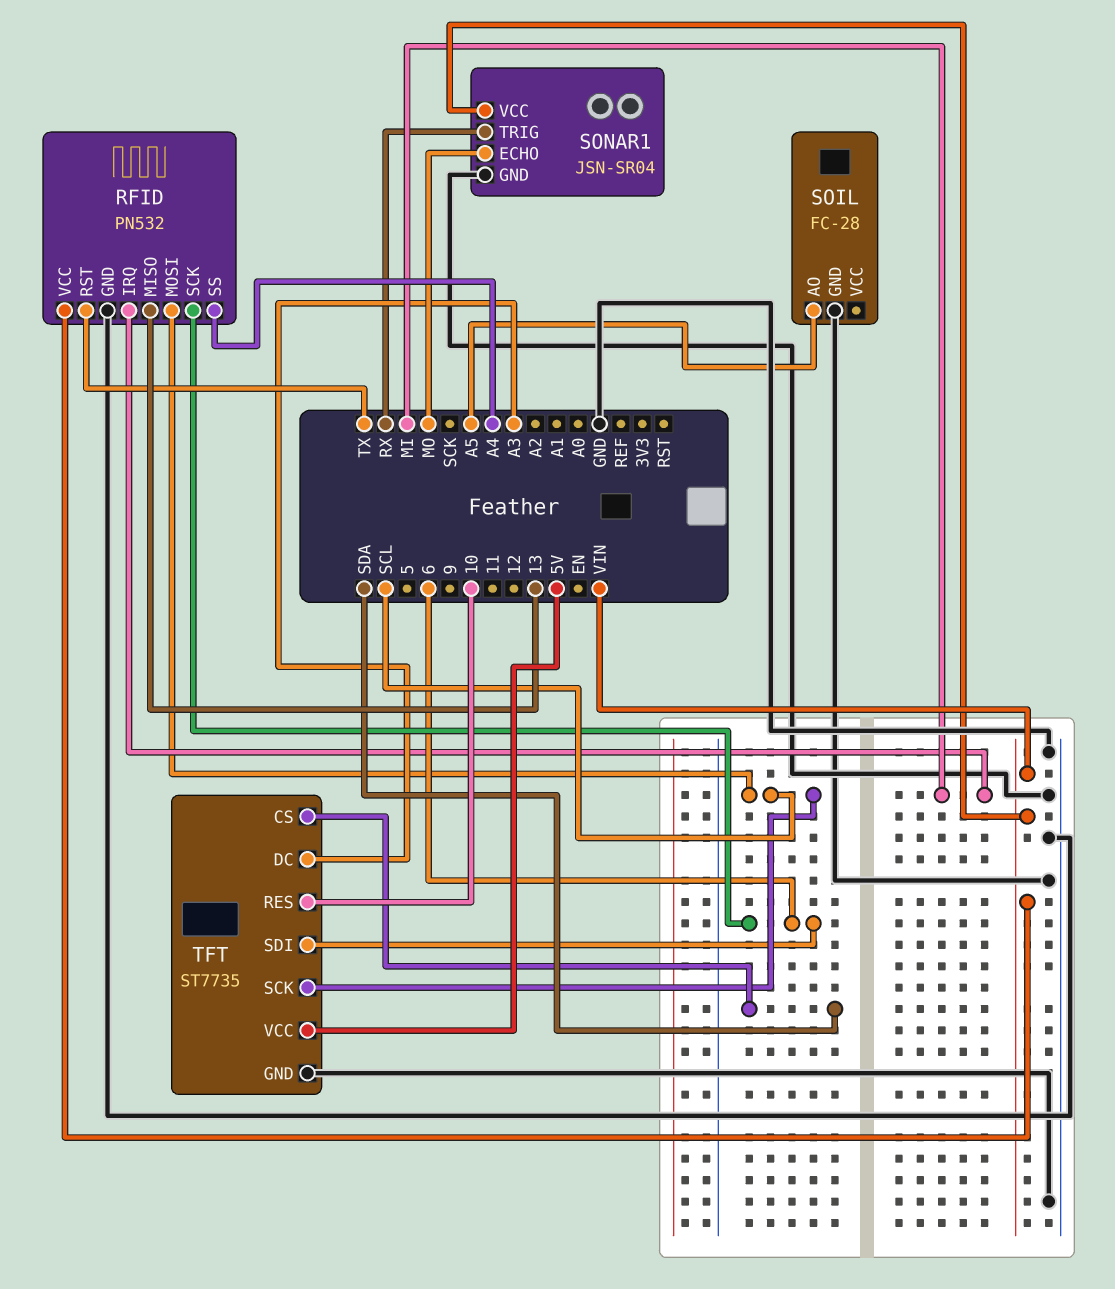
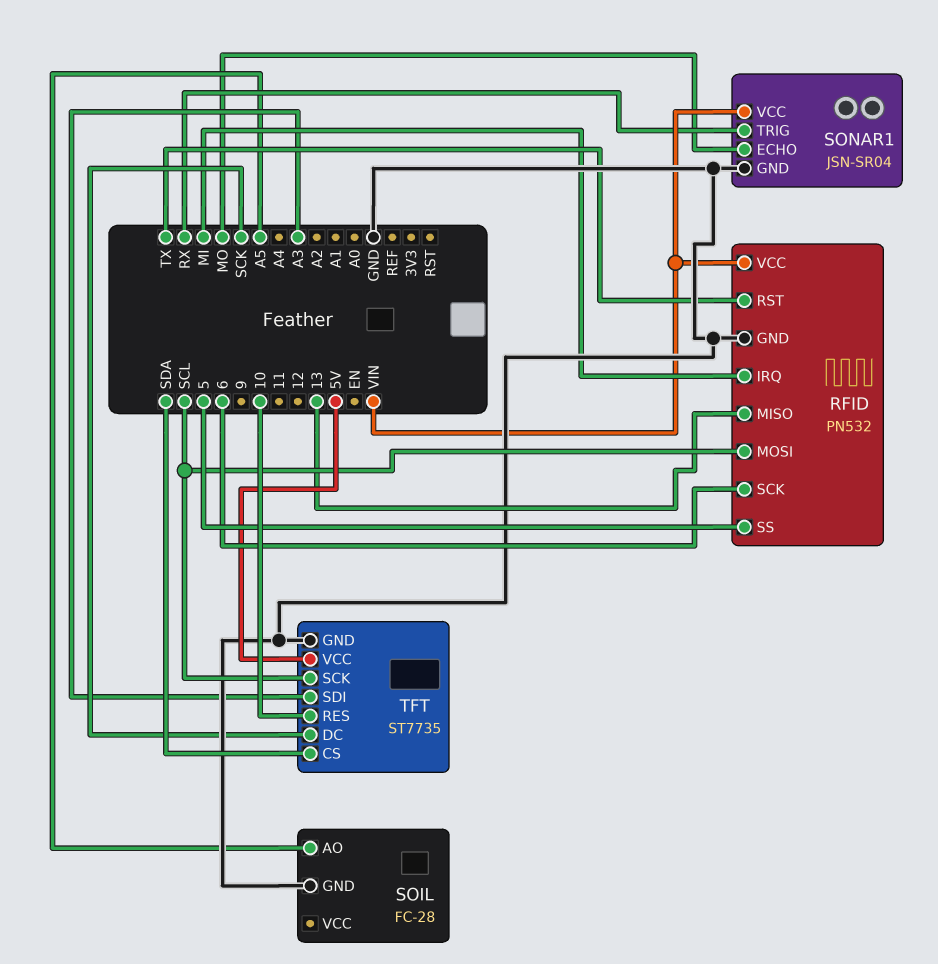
RFID pin SS: A4 -> 5
TFT pin DC: A3 -> SCK
TFT pin SDI: 6 -> A3

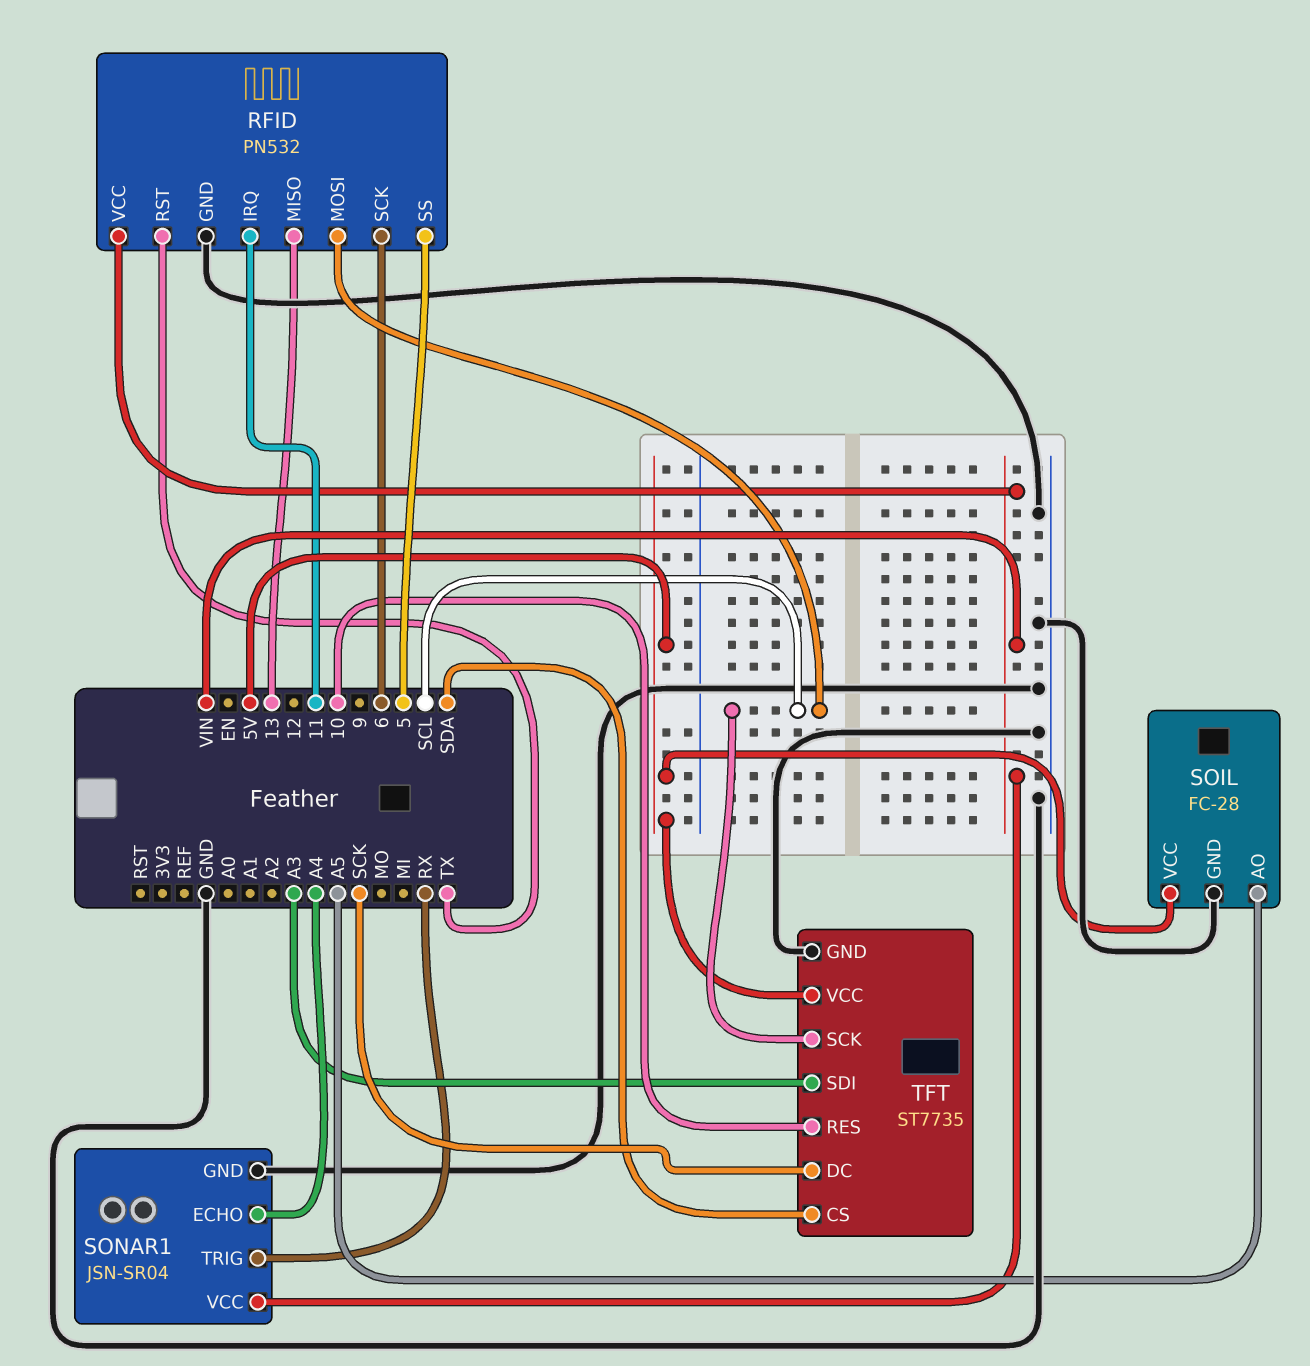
RFID pin IRQ: MI -> 11
SOIL pin VCC: none -> 5V
SONAR1 pin ECHO: MO -> A4

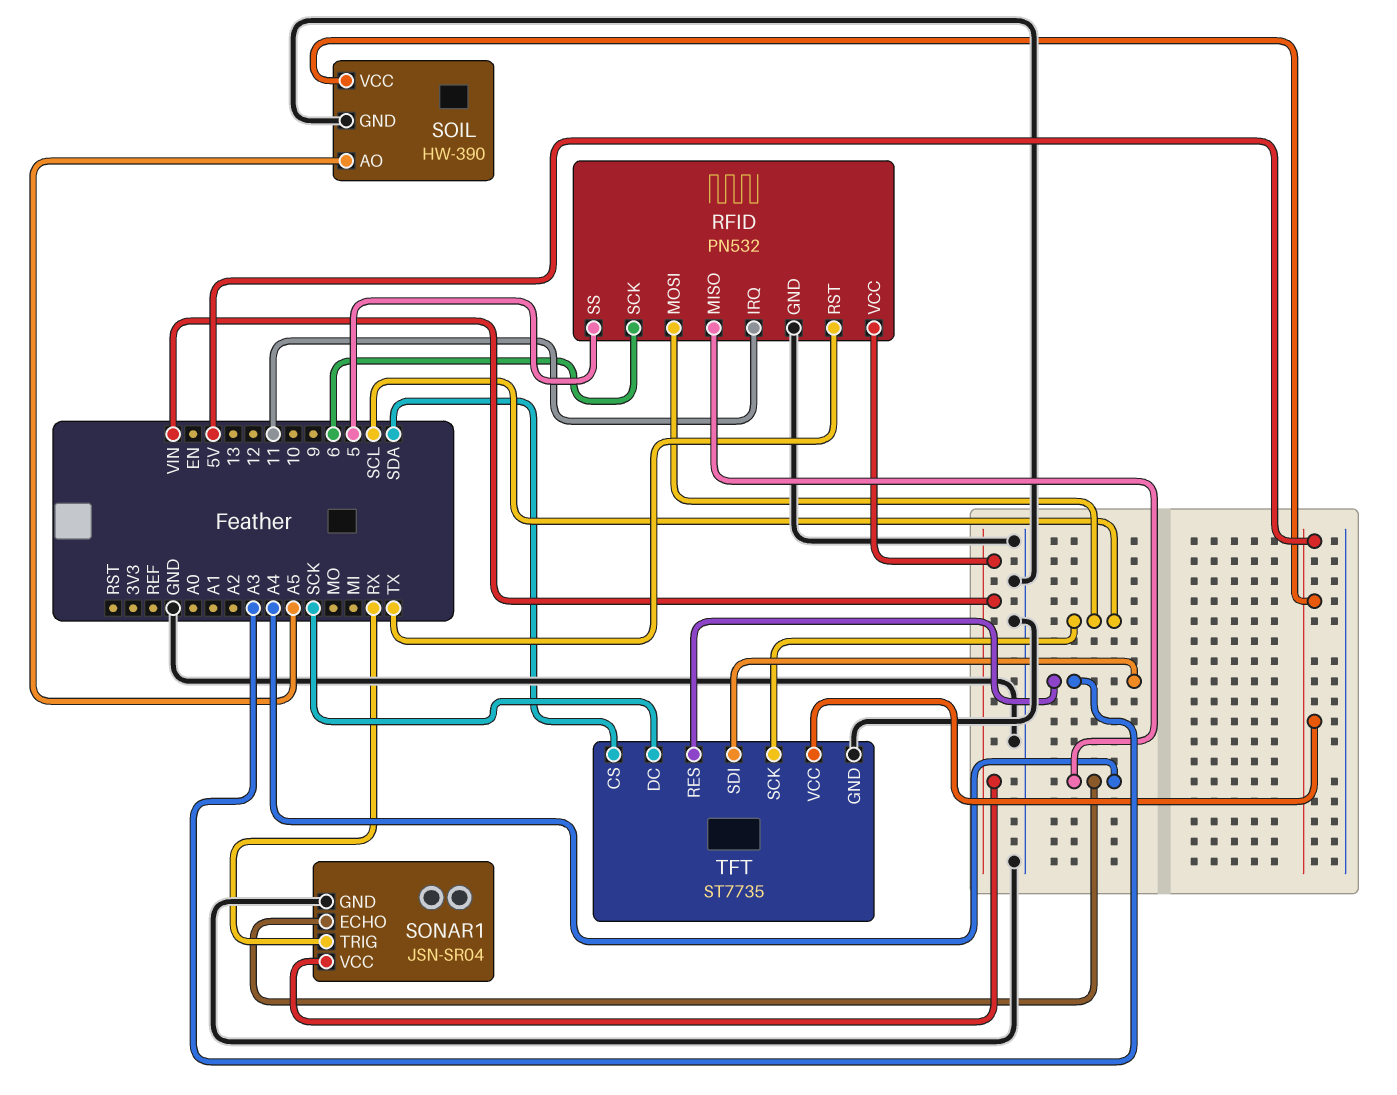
RFID pin MISO: 13 -> A4
SOIL: FC-28 -> HW-390
TFT pin RES: 10 -> A3

